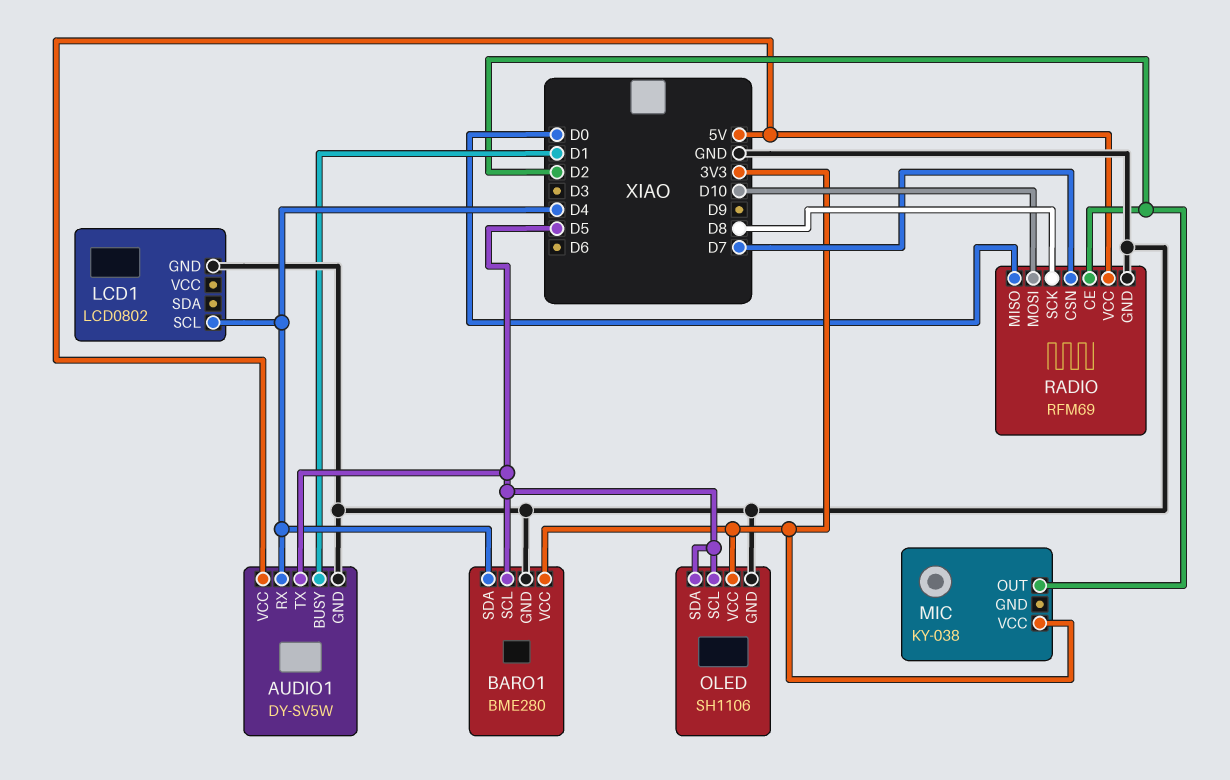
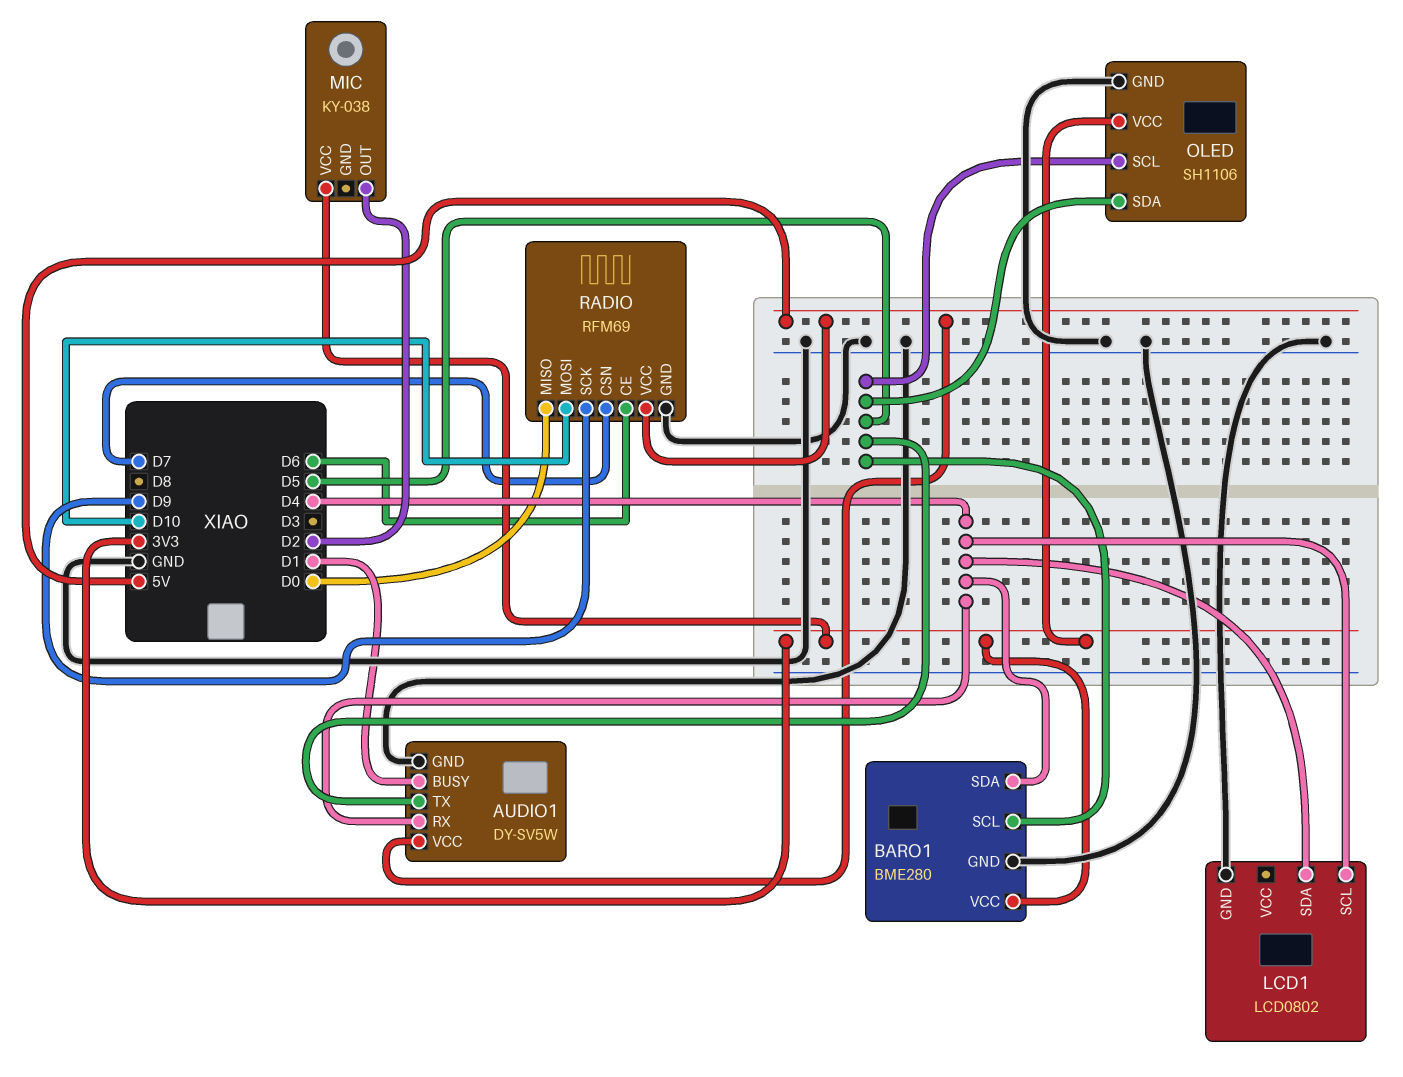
LCD1 pin SDA: none -> D4
RADIO pin CE: D2 -> D6
RADIO pin SCK: D8 -> D9

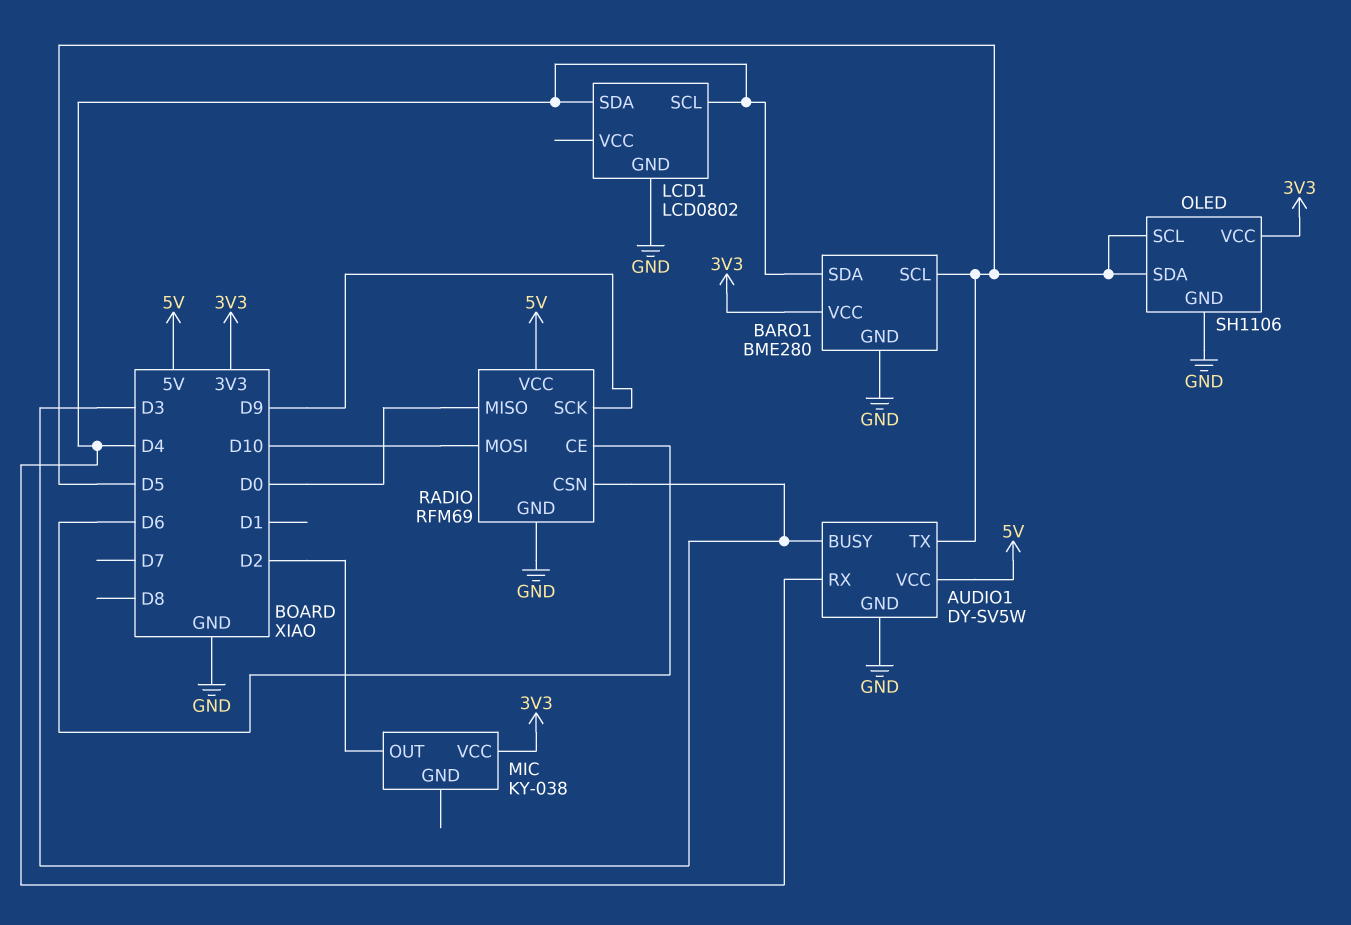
AUDIO1 pin BUSY: D1 -> D3
RADIO pin CSN: D7 -> D3

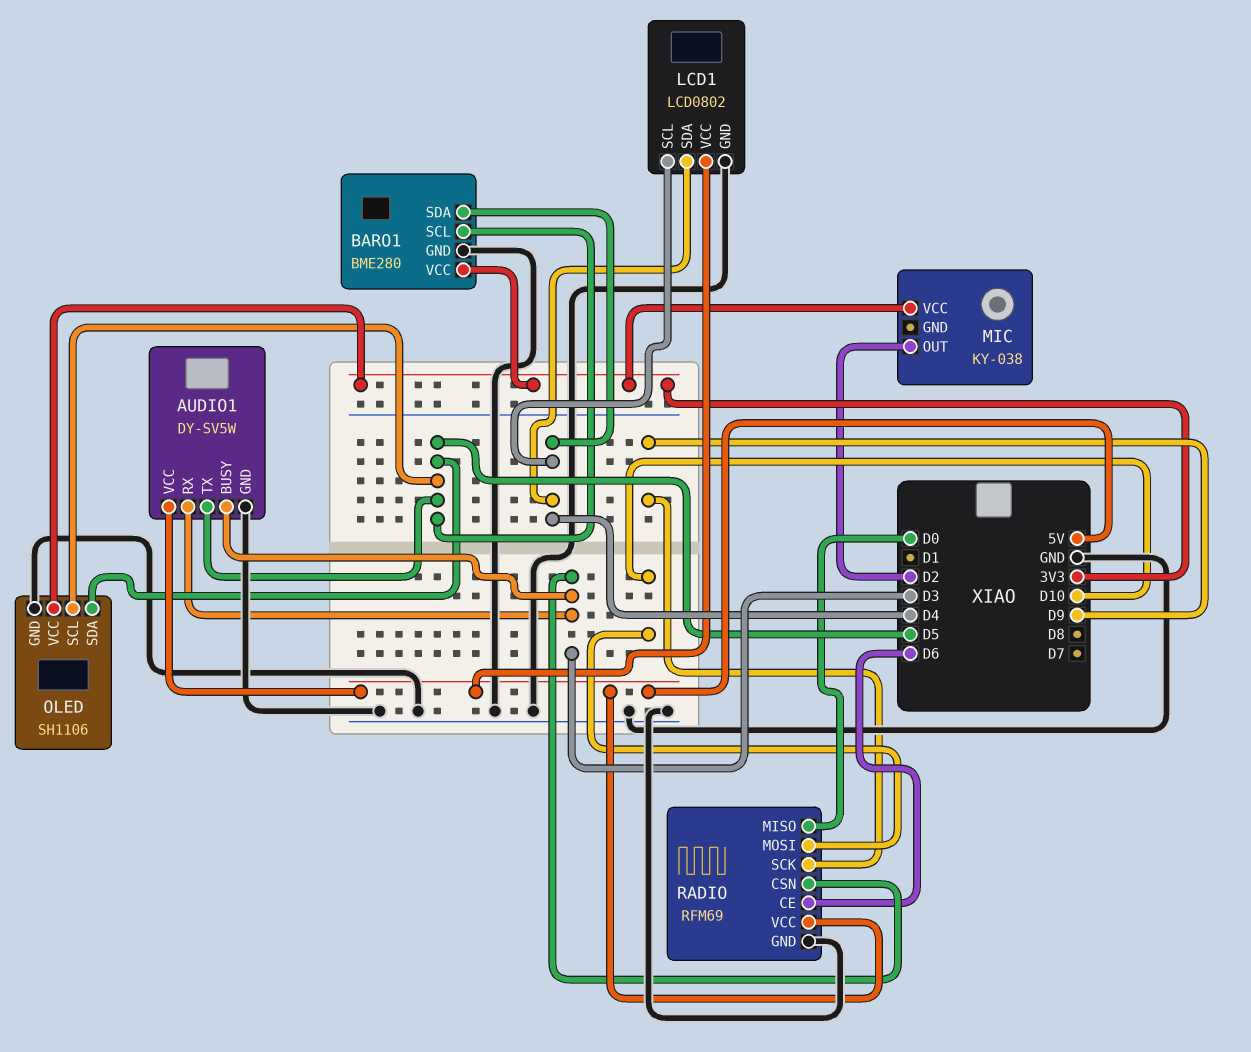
AUDIO1 pin RX: D4 -> D3
LCD1 pin VCC: none -> 5V

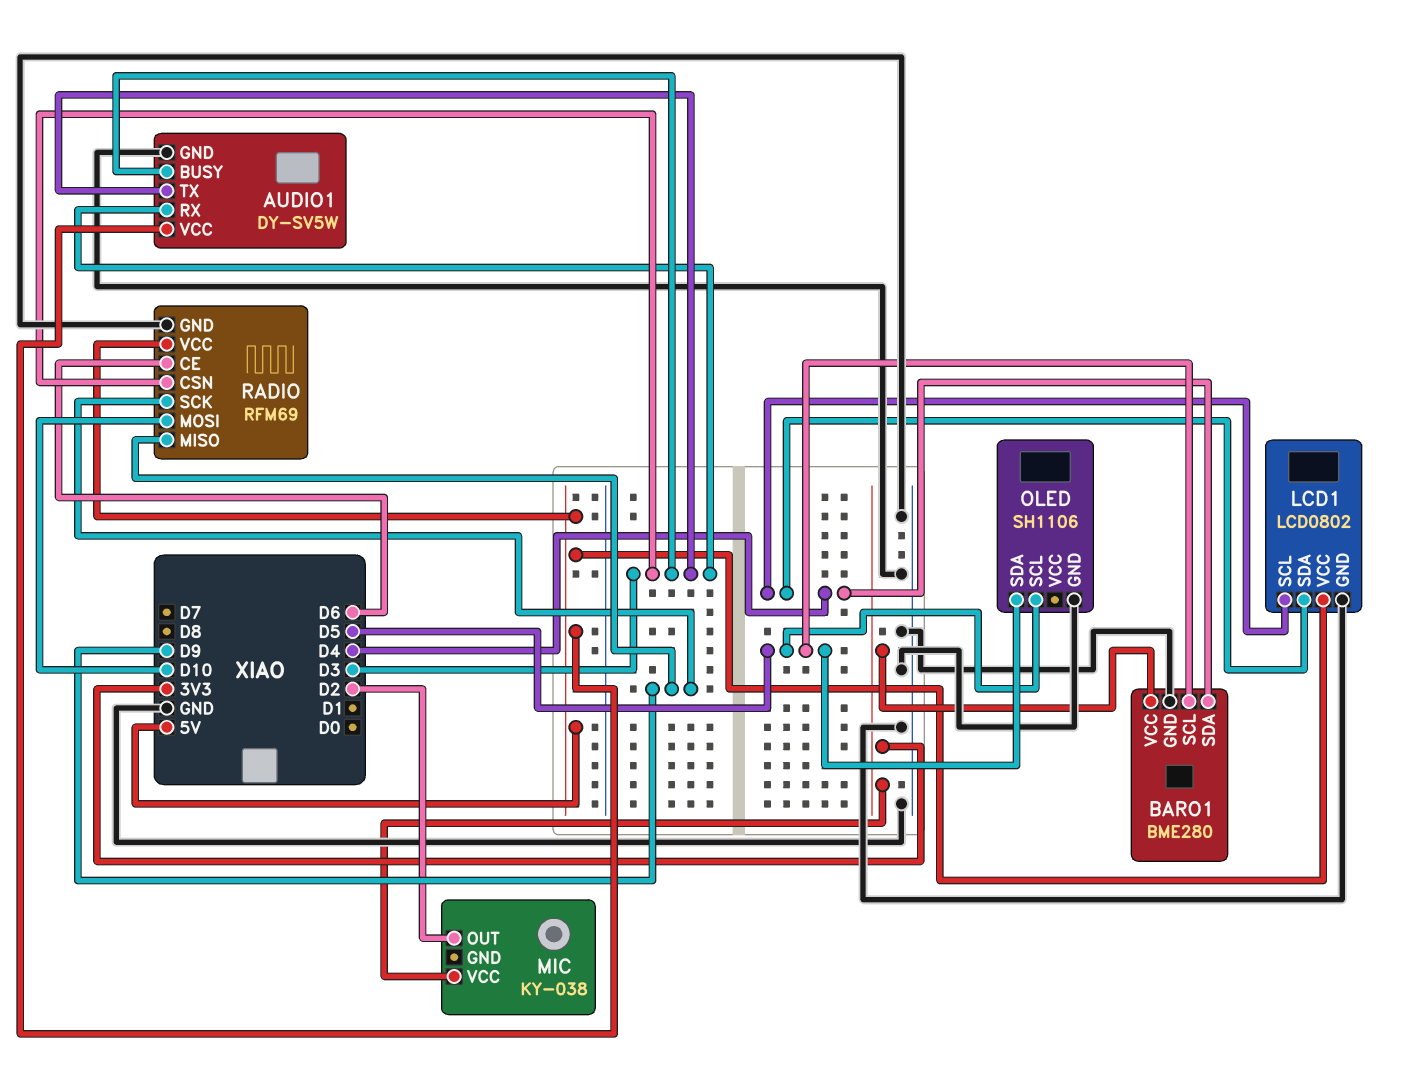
AUDIO1 pin TX: D5 -> D3
OLED pin VCC: 3V3 -> none
RADIO pin MISO: D0 -> D9

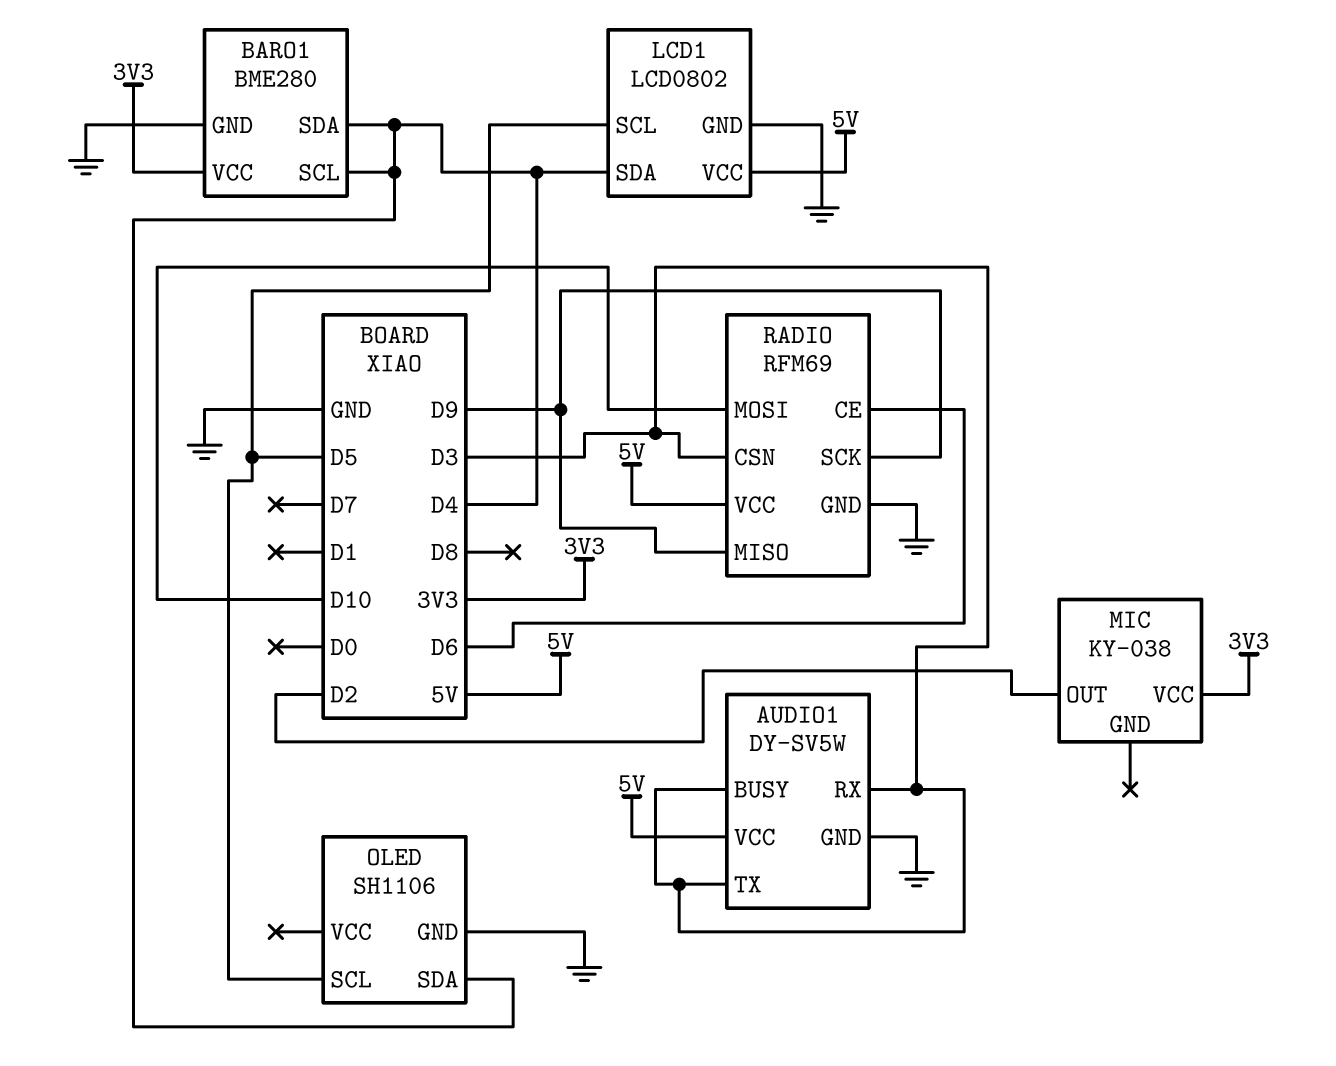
BARO1 pin SCL: D5 -> D4
LCD1 pin SCL: D4 -> D5
OLED pin SDA: D5 -> D4

